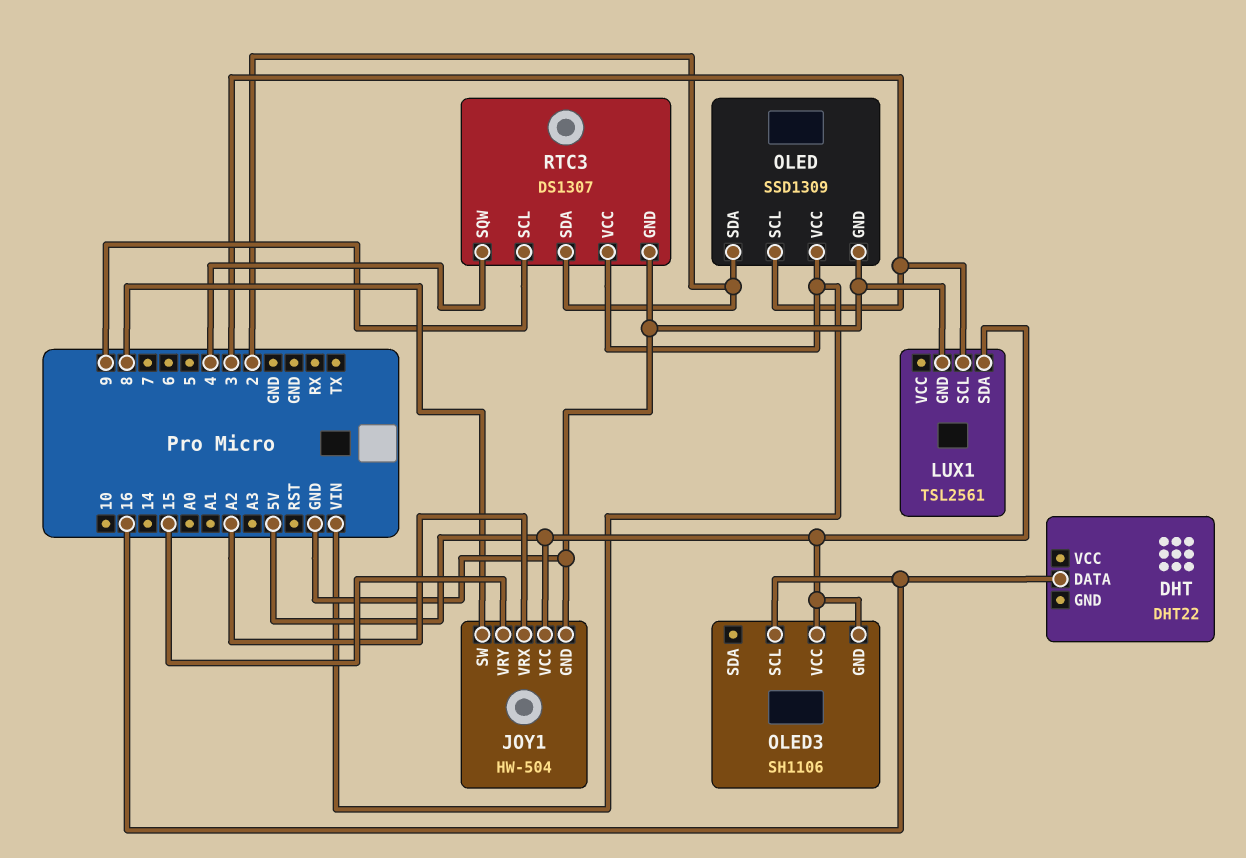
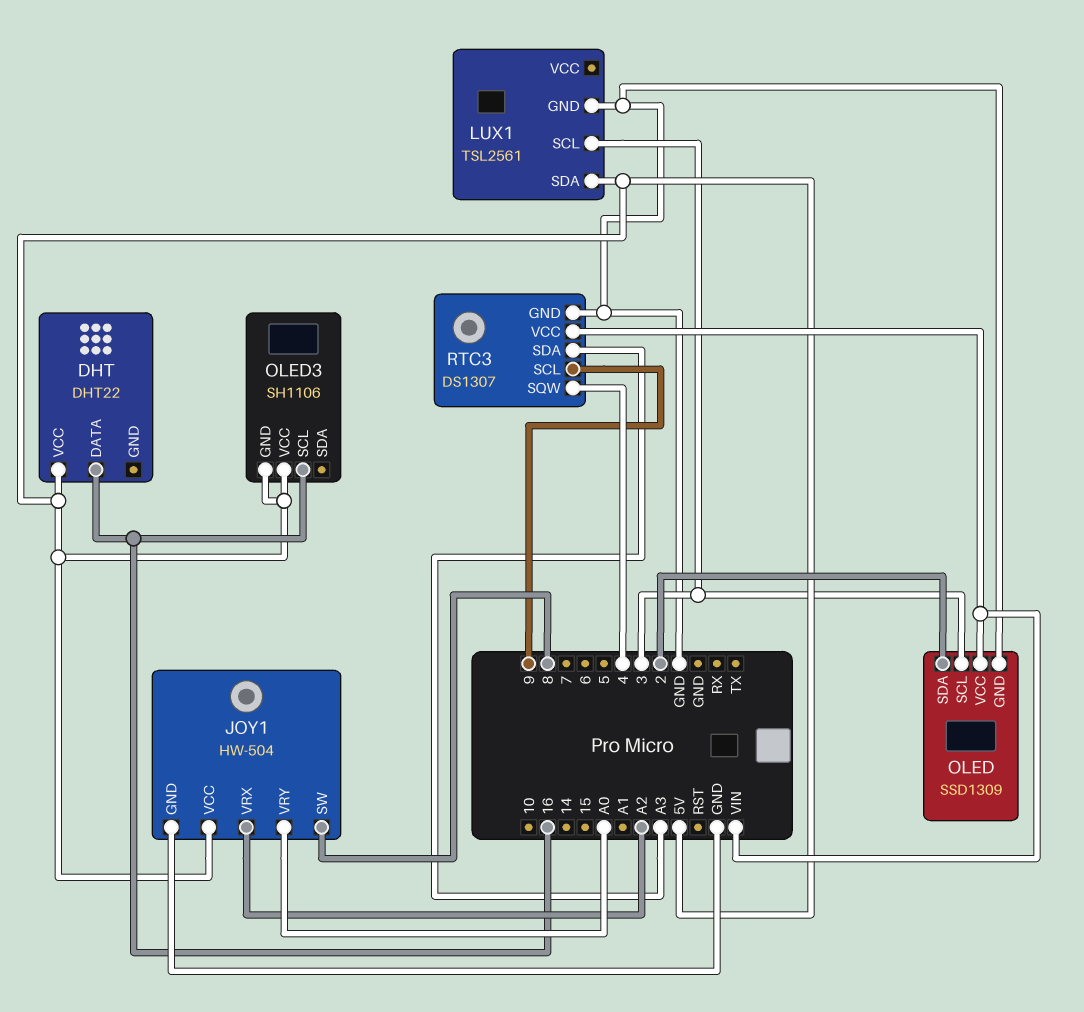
DHT pin VCC: none -> 5V
JOY1 pin VRY: 15 -> A0
RTC3 pin SDA: 2 -> A3

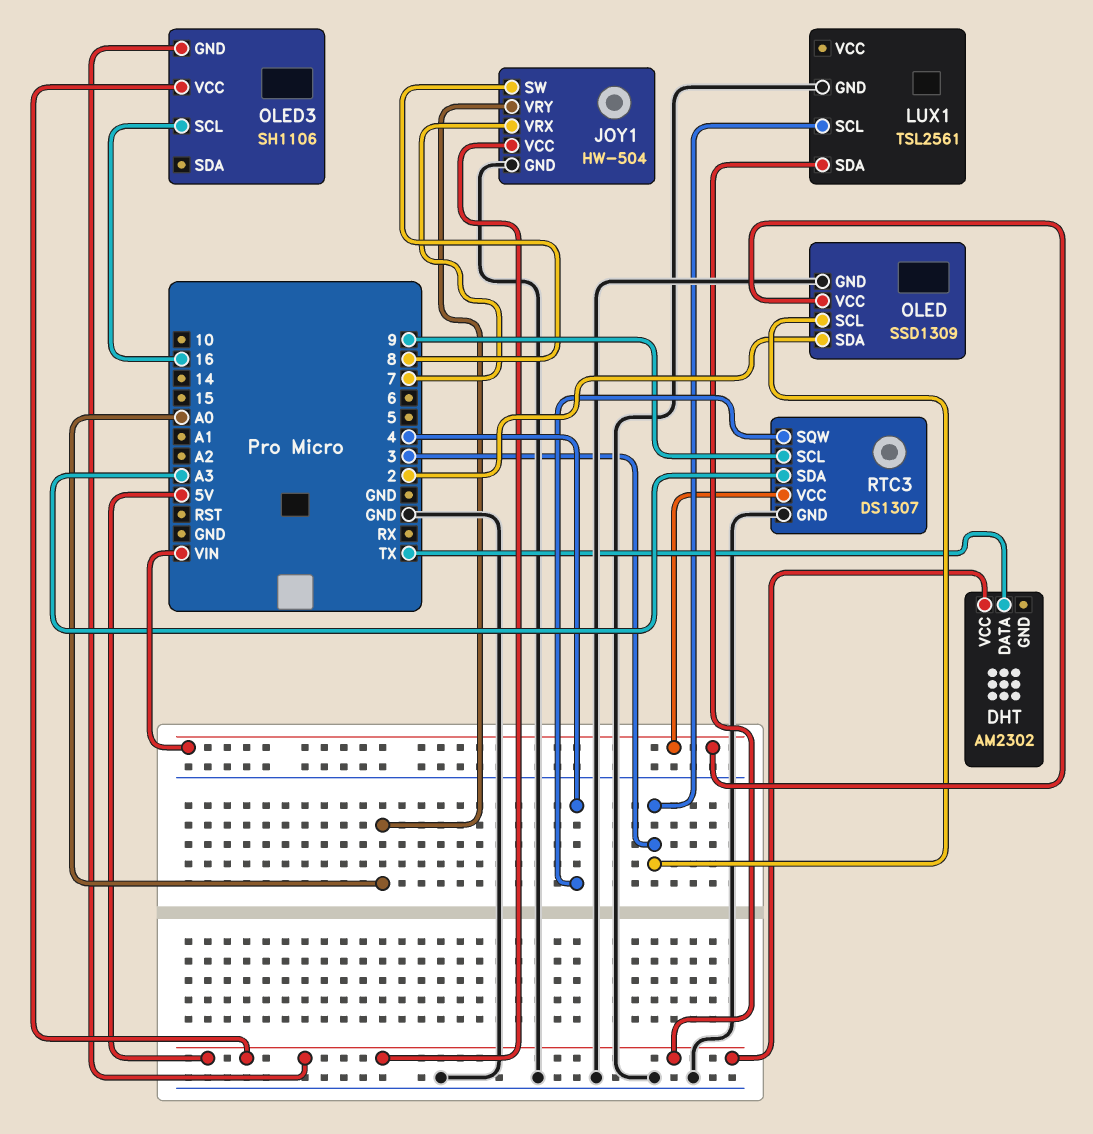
DHT: DHT22 -> AM2302
DHT pin DATA: 16 -> TX
JOY1 pin VRX: A2 -> 7

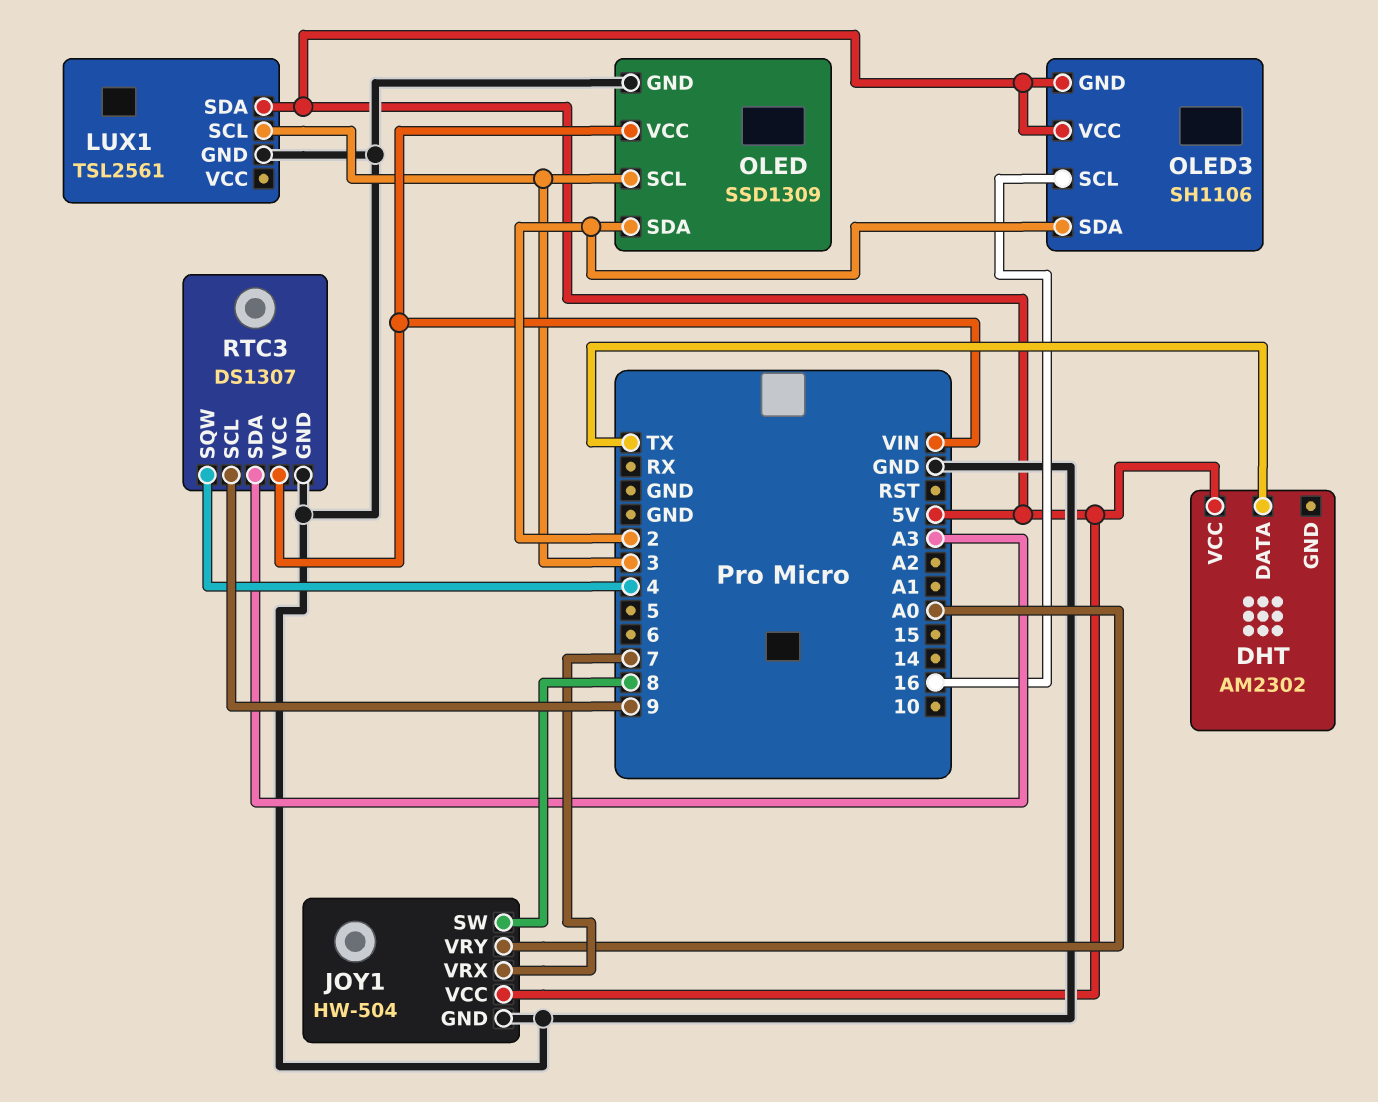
OLED3 pin SDA: none -> 2

